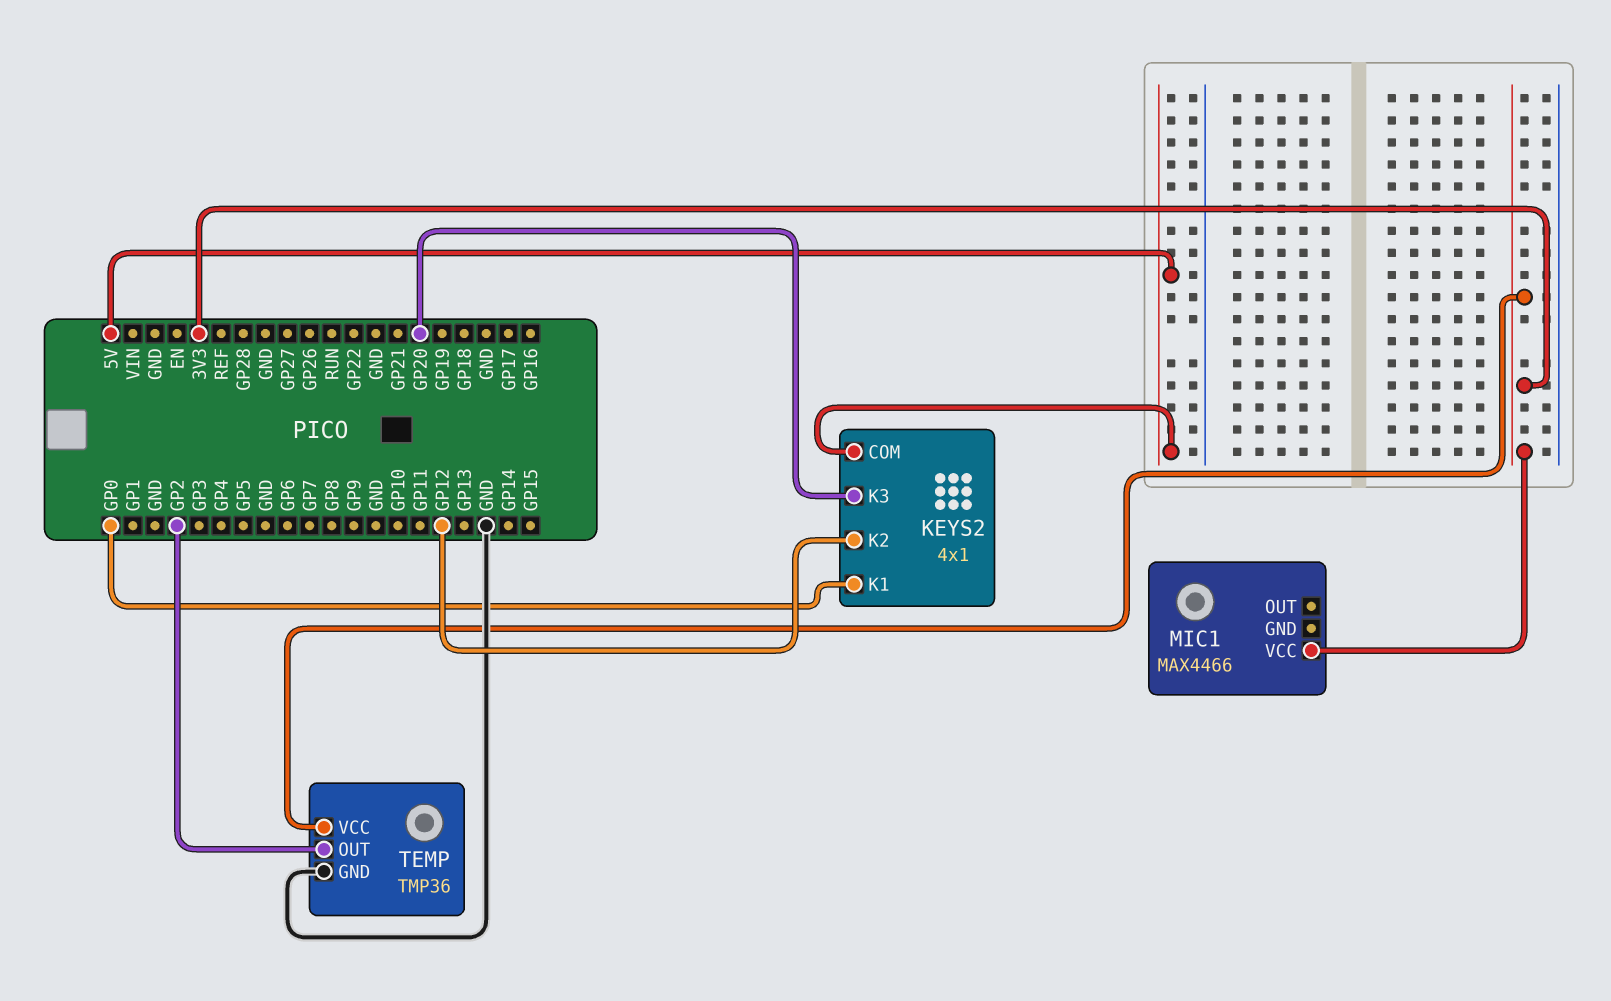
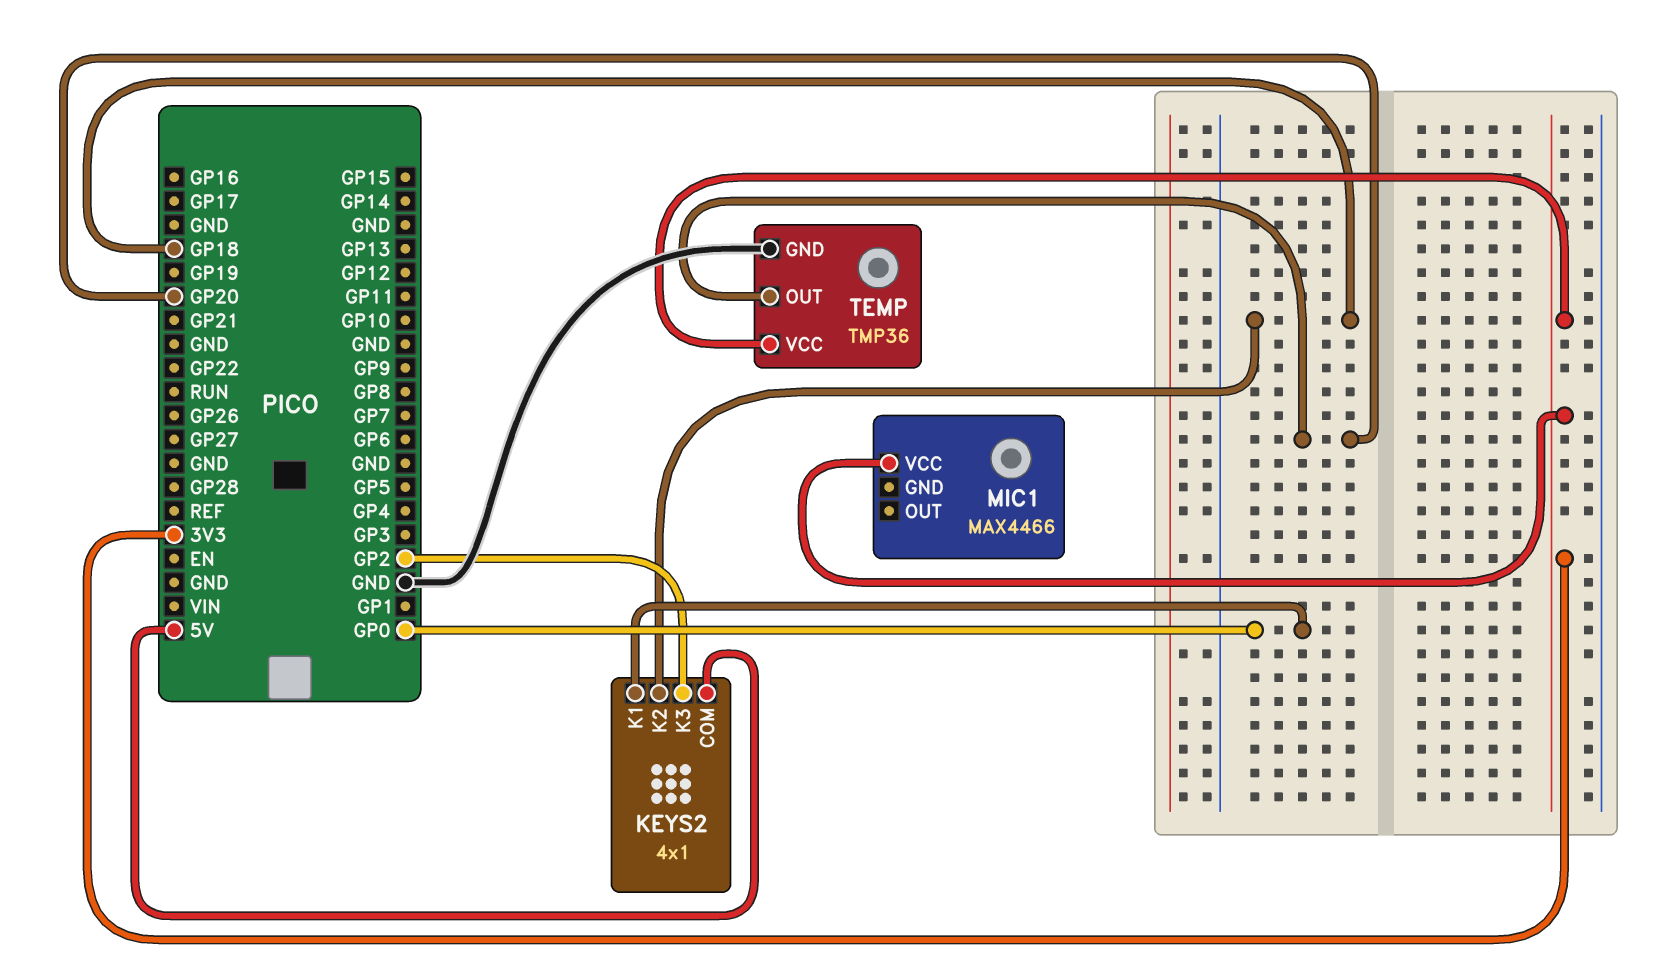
KEYS2 pin K2: GP12 -> GP18
KEYS2 pin K3: GP20 -> GP2
TEMP pin OUT: GP2 -> GP20

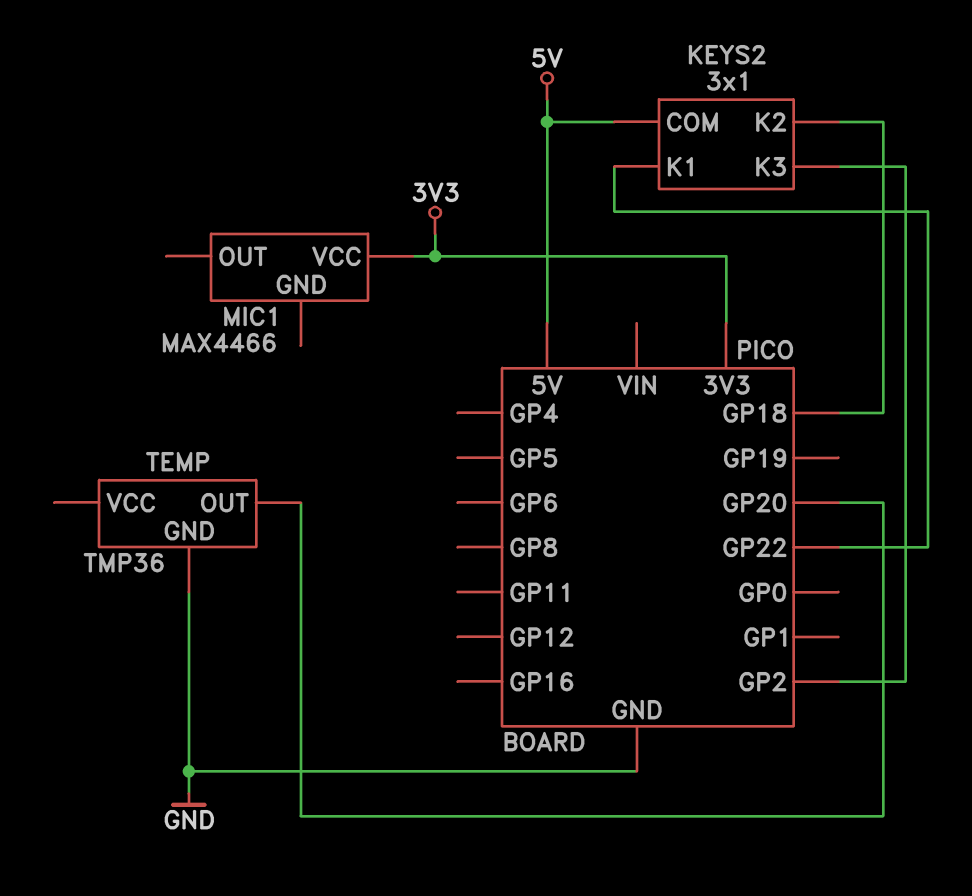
KEYS2: 4x1 -> 3x1
KEYS2 pin K1: GP0 -> GP22
TEMP pin VCC: 3V3 -> none

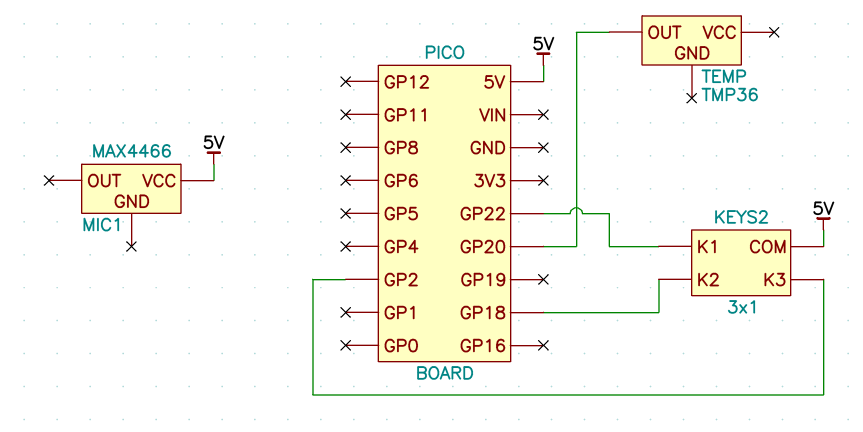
MIC1 pin VCC: 3V3 -> 5V
TEMP pin GND: GND -> none

